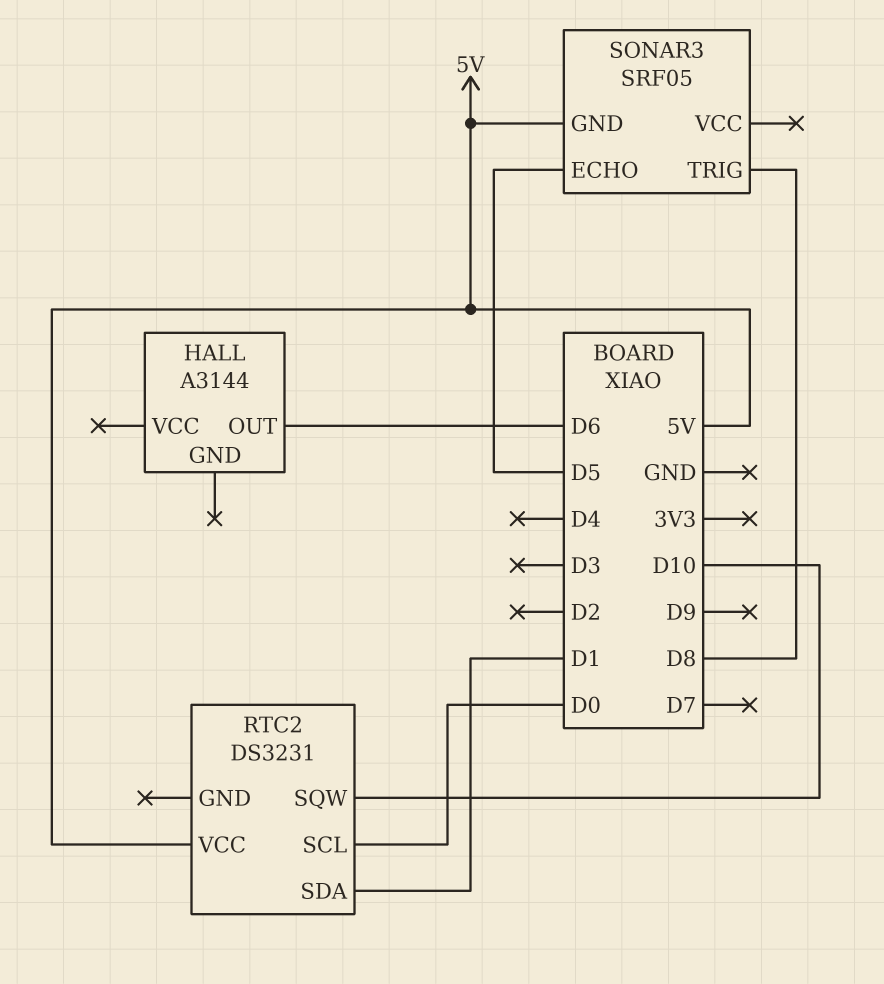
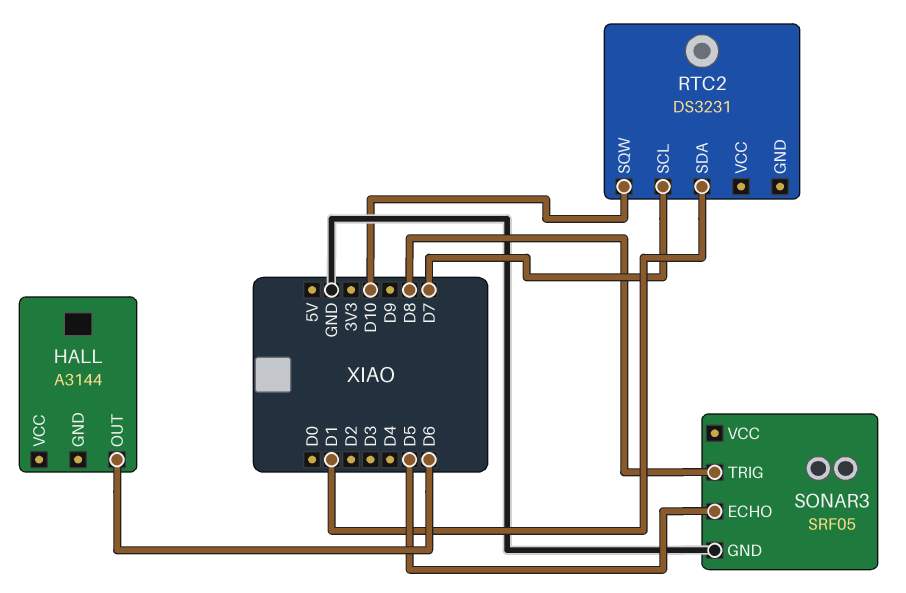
RTC2 pin SCL: D0 -> D7
RTC2 pin VCC: 5V -> none
SONAR3 pin GND: 5V -> GND

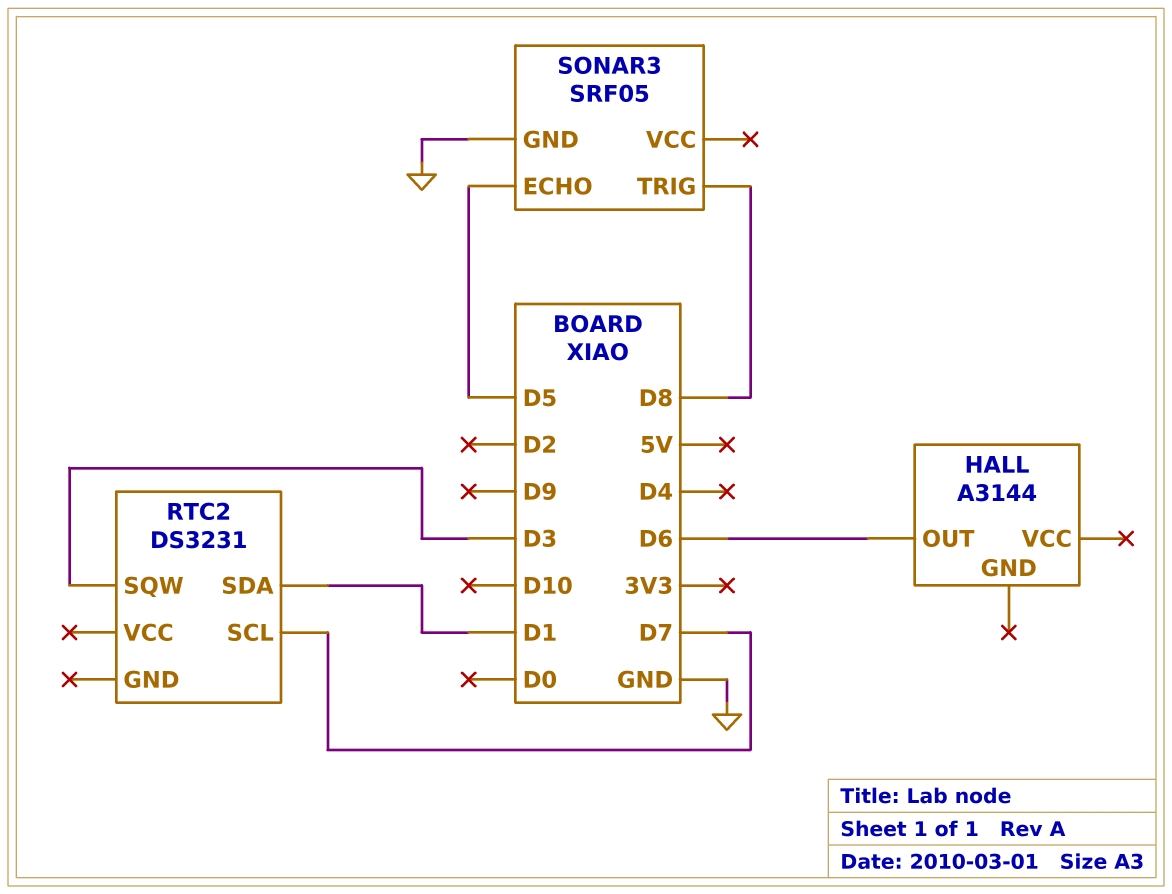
RTC2 pin SQW: D10 -> D3

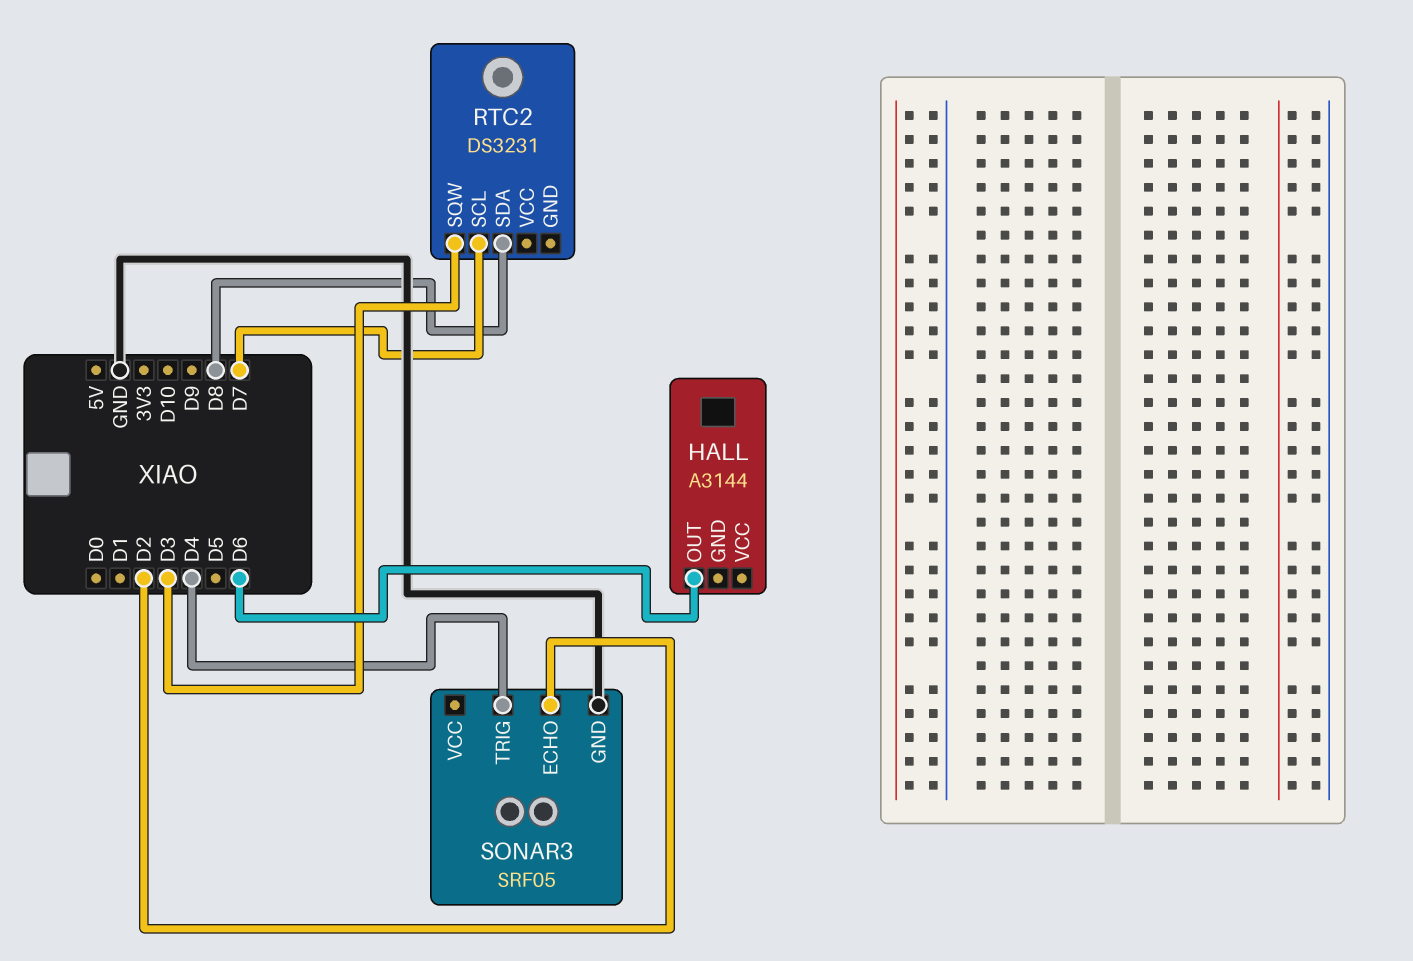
RTC2 pin SDA: D1 -> D8
SONAR3 pin ECHO: D5 -> D2
SONAR3 pin TRIG: D8 -> D4

